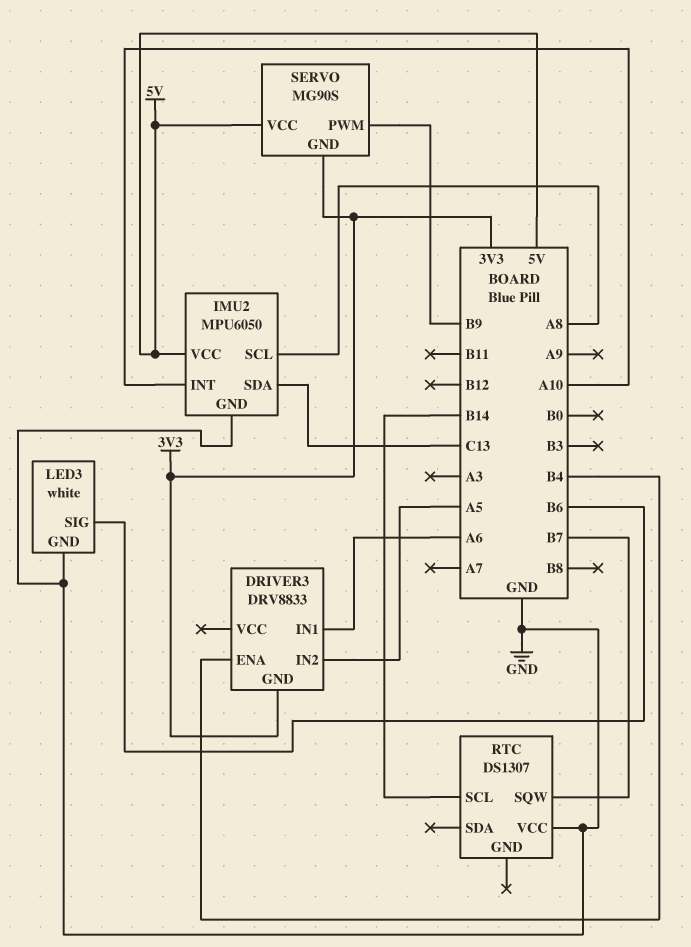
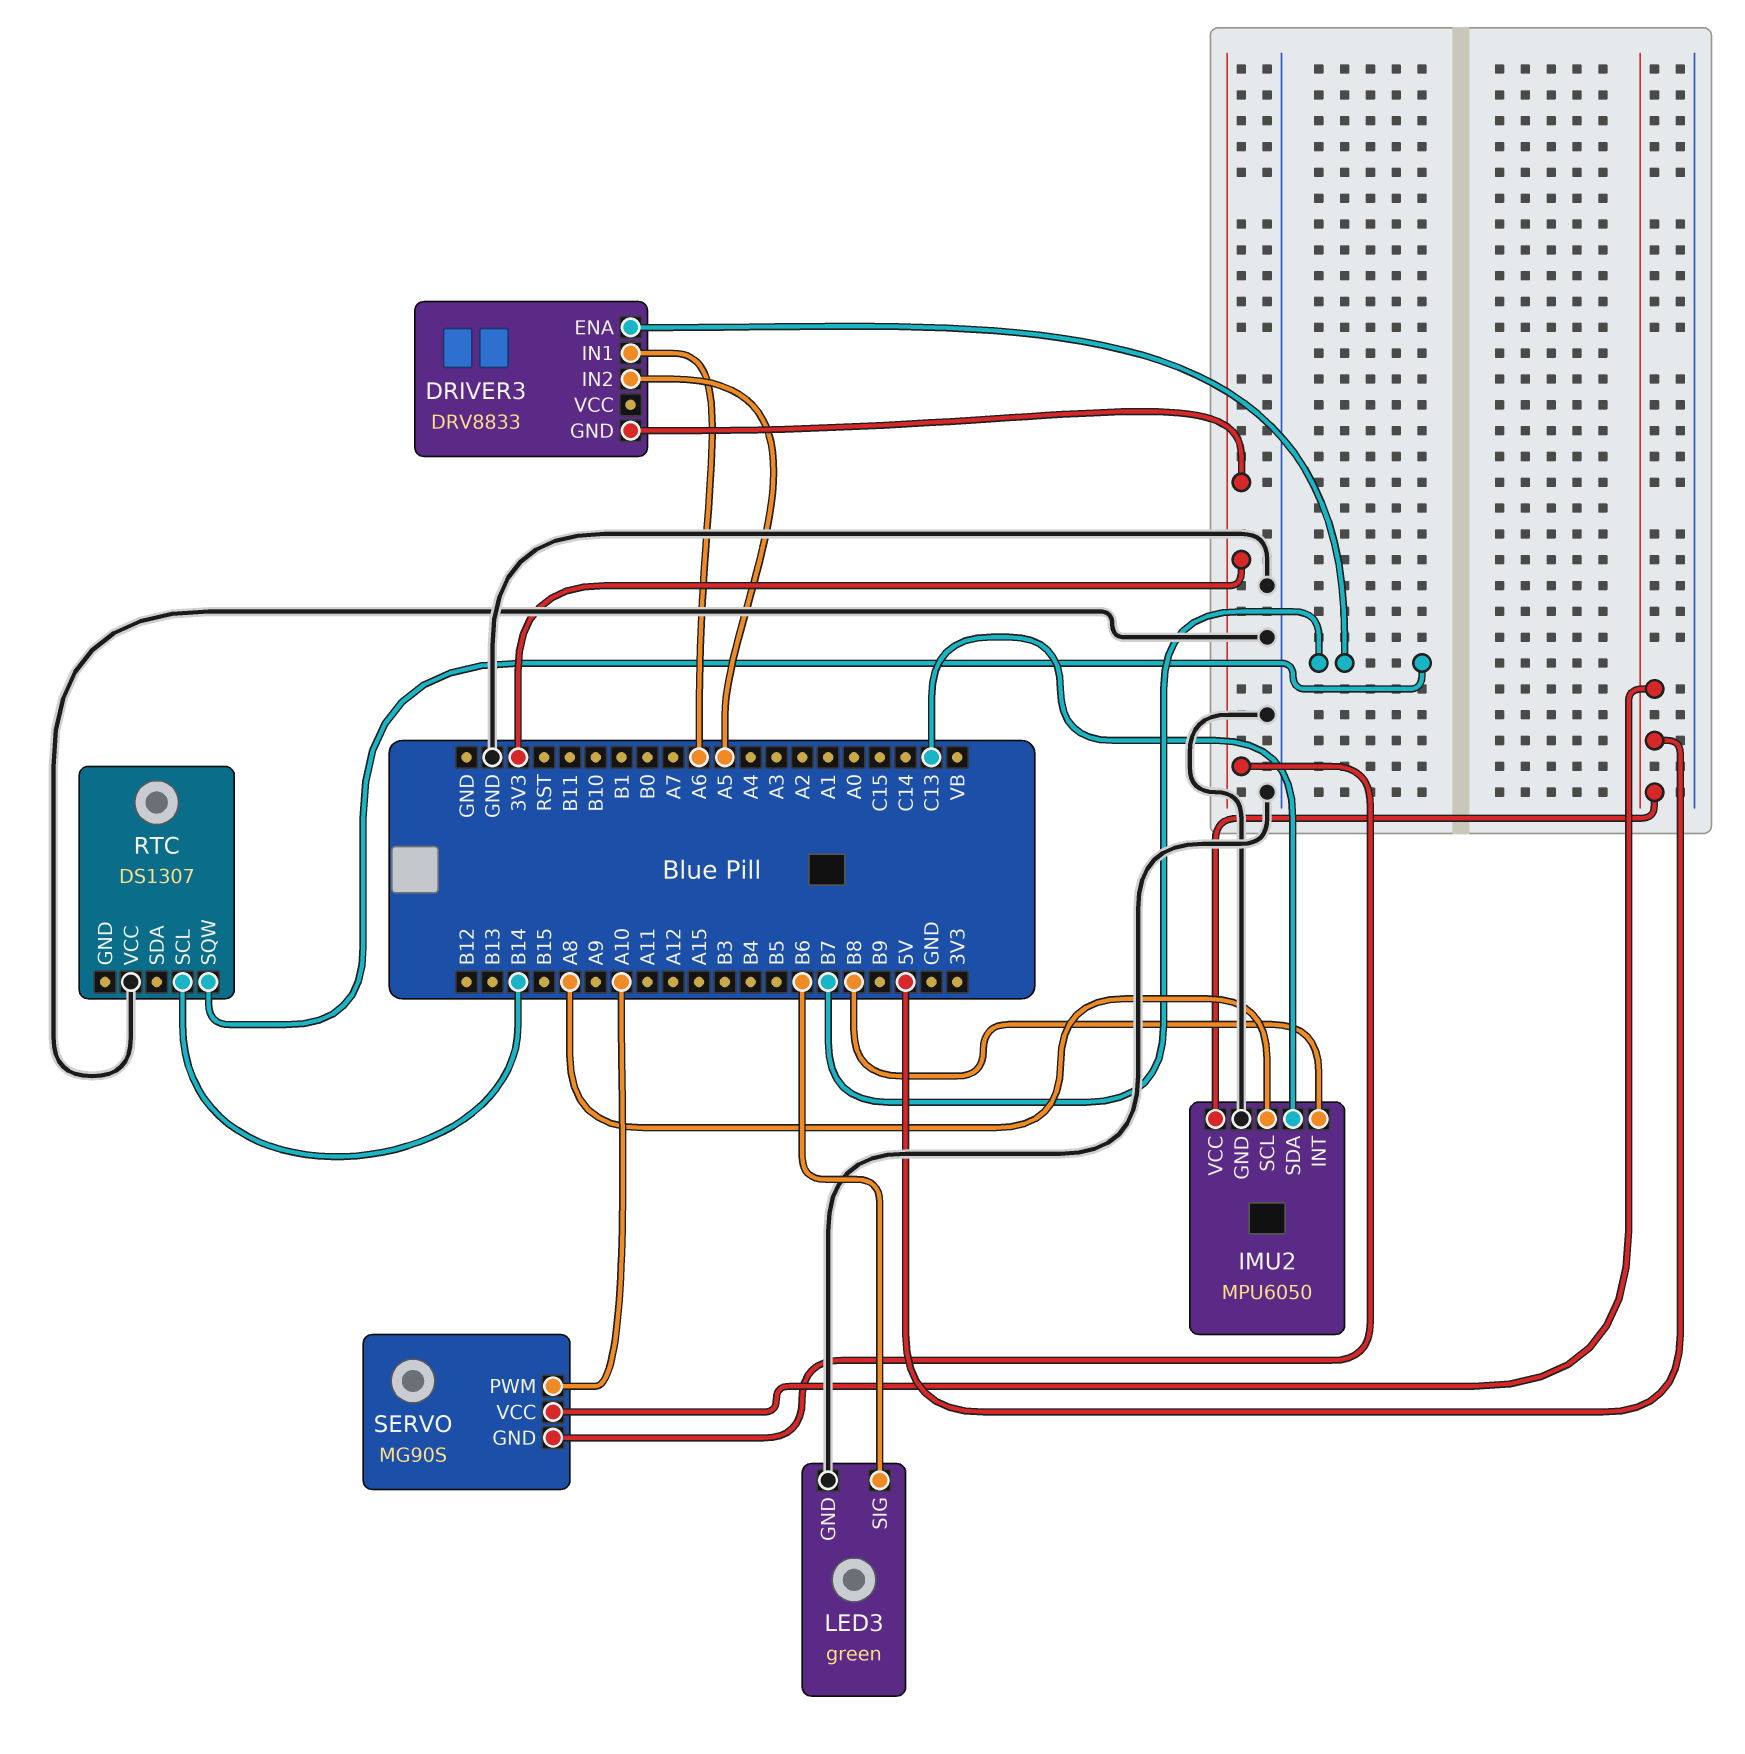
DRIVER3 pin ENA: B4 -> B7
IMU2 pin INT: A10 -> B8
LED3: white -> green
SERVO pin PWM: B9 -> A10

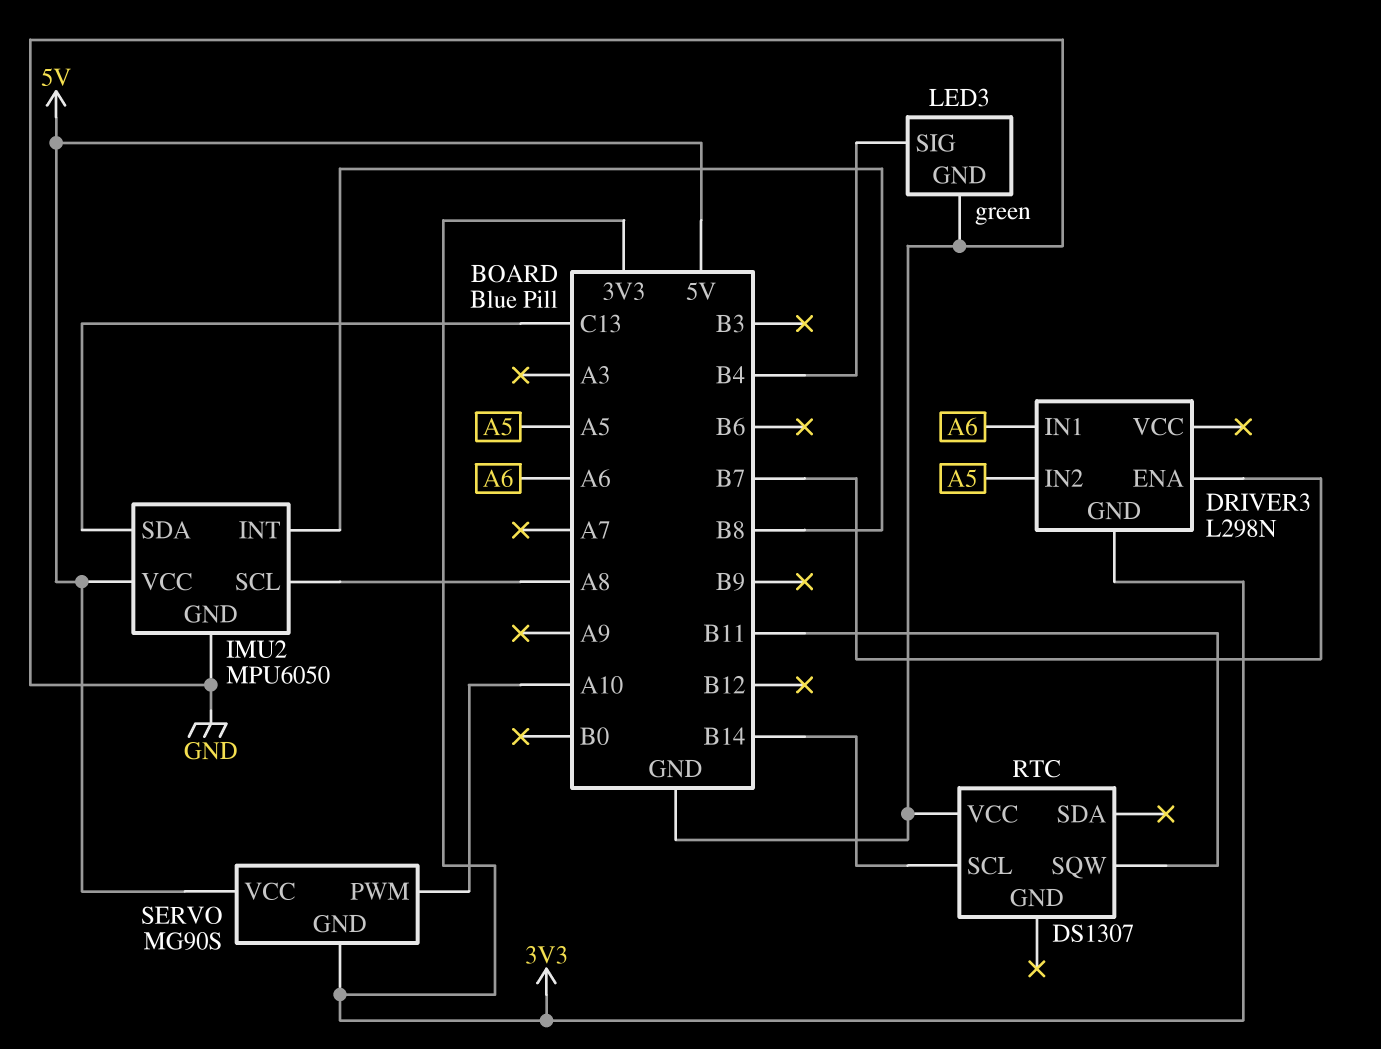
DRIVER3: DRV8833 -> L298N
LED3 pin SIG: B6 -> B4
RTC pin SQW: B7 -> B11

